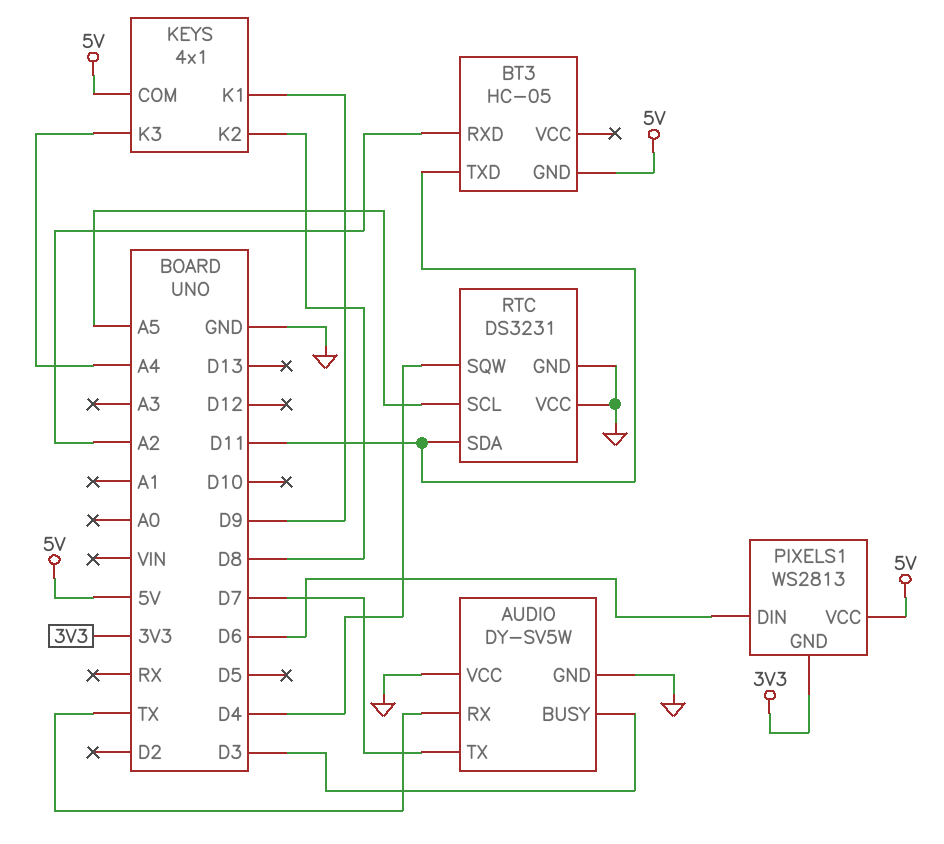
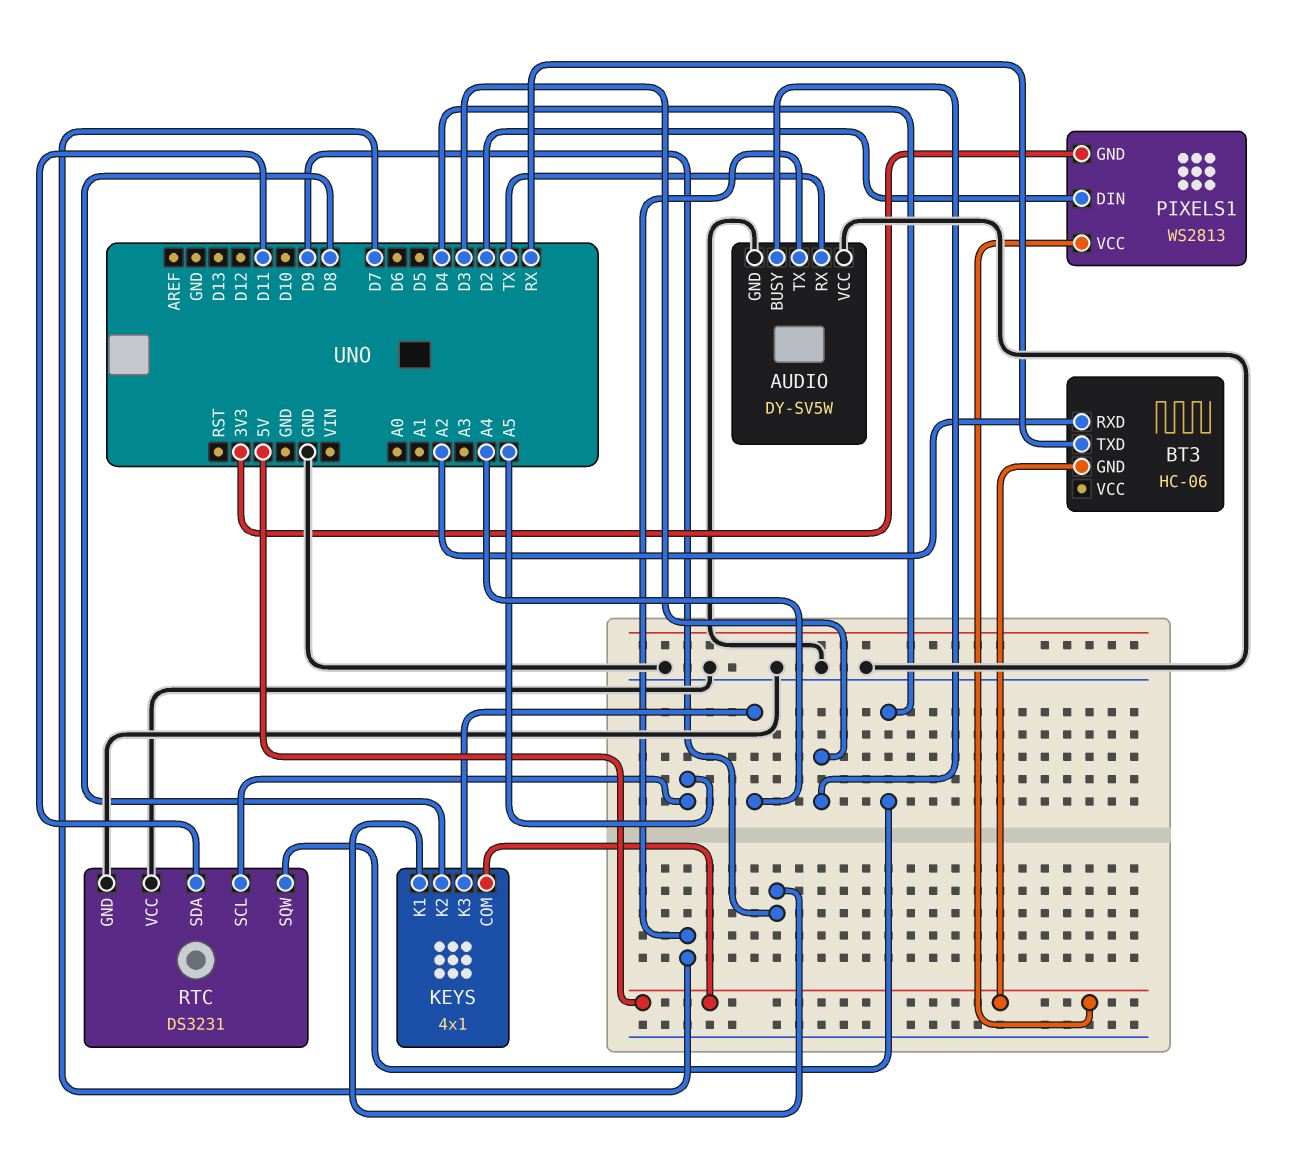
BT3: HC-05 -> HC-06
BT3 pin TXD: D11 -> RX
PIXELS1 pin DIN: D6 -> D2

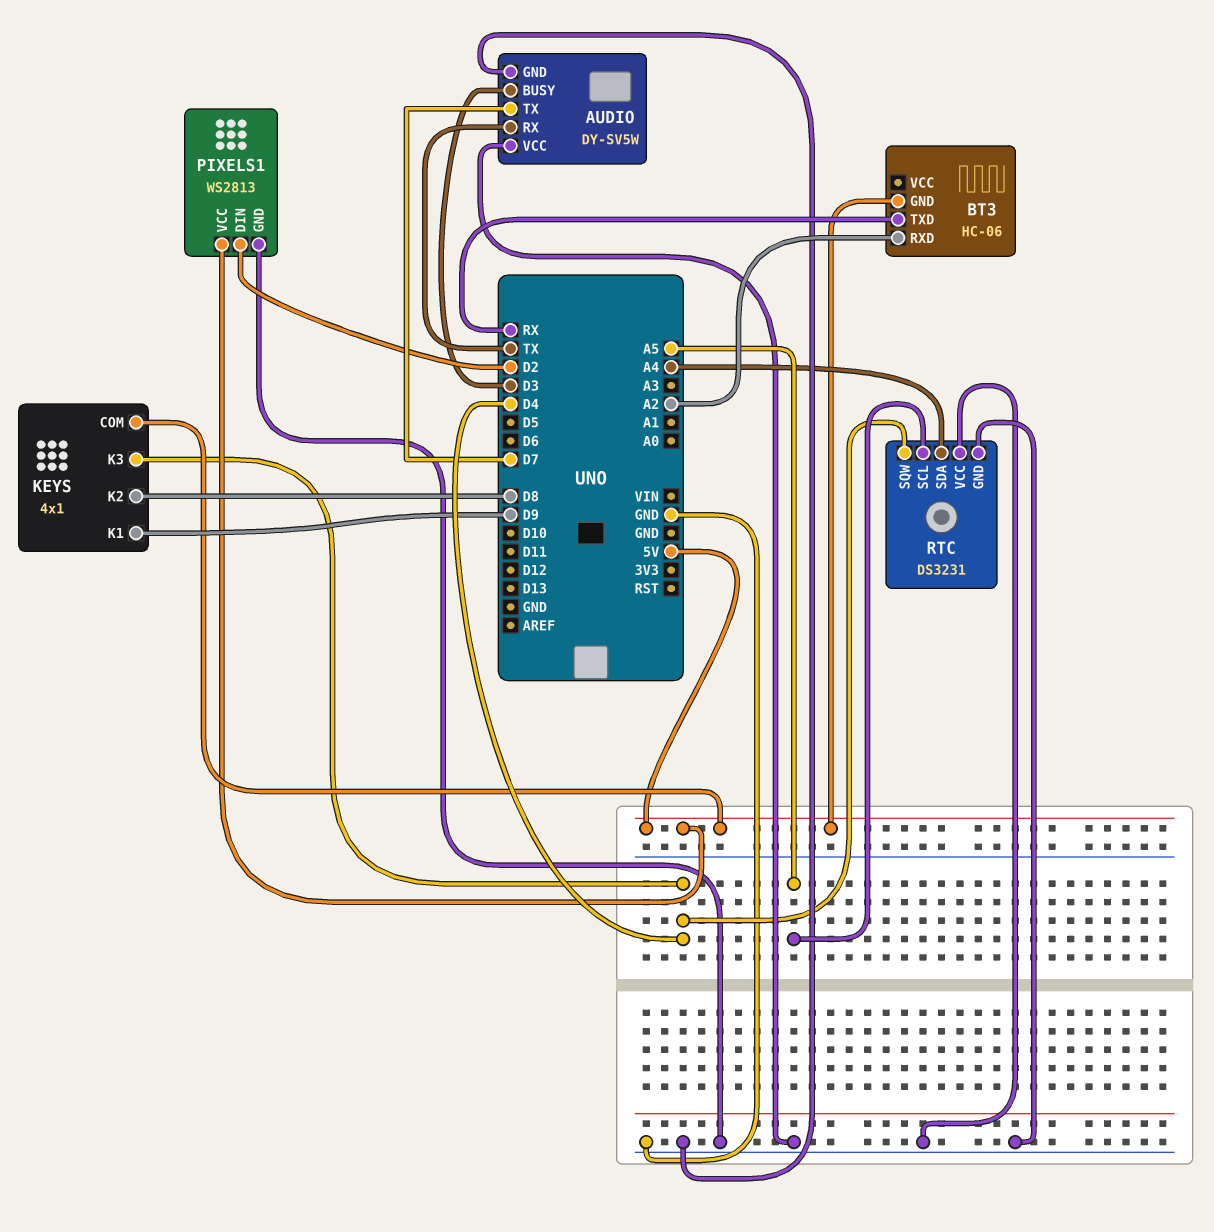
KEYS pin K3: A4 -> D4
PIXELS1 pin GND: 3V3 -> GND
RTC pin SDA: D11 -> A4

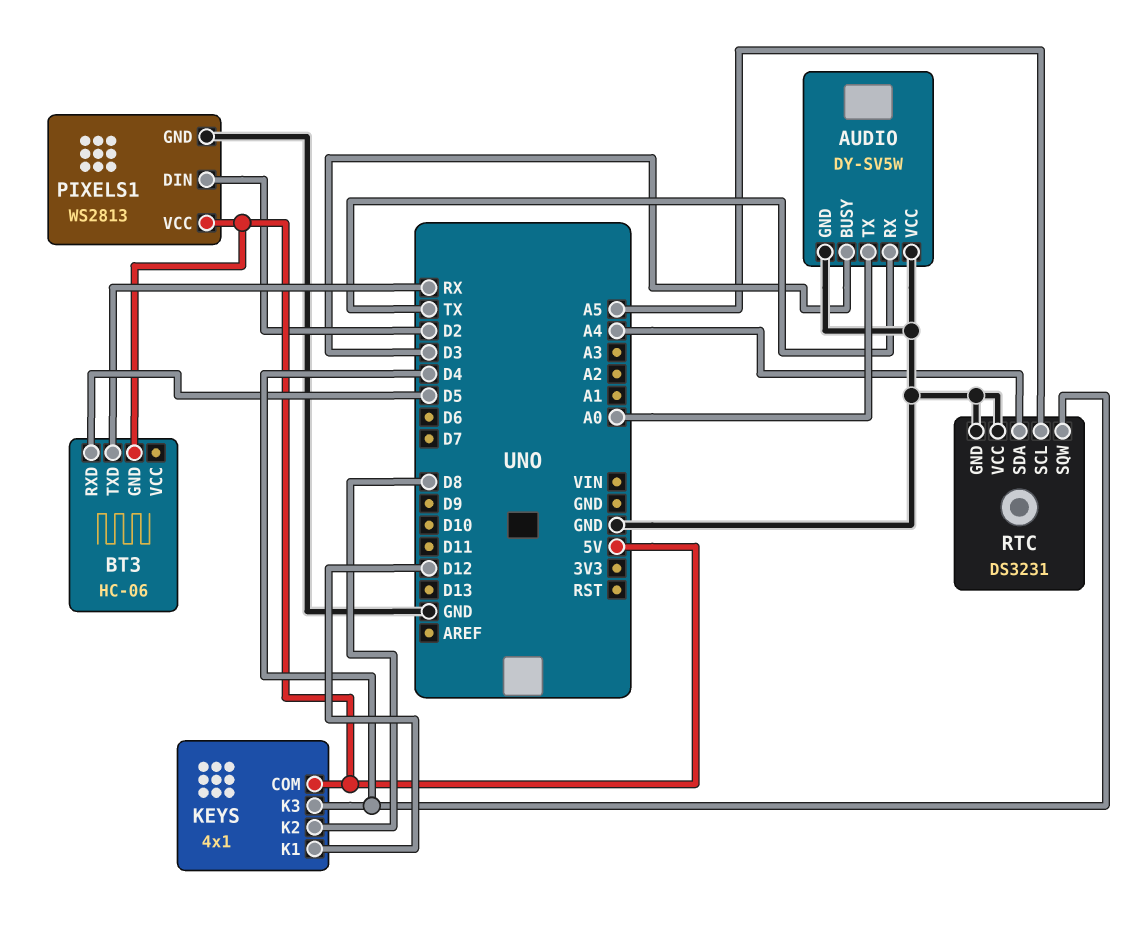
AUDIO pin TX: D7 -> A0
BT3 pin RXD: A2 -> D5
KEYS pin K1: D9 -> D12

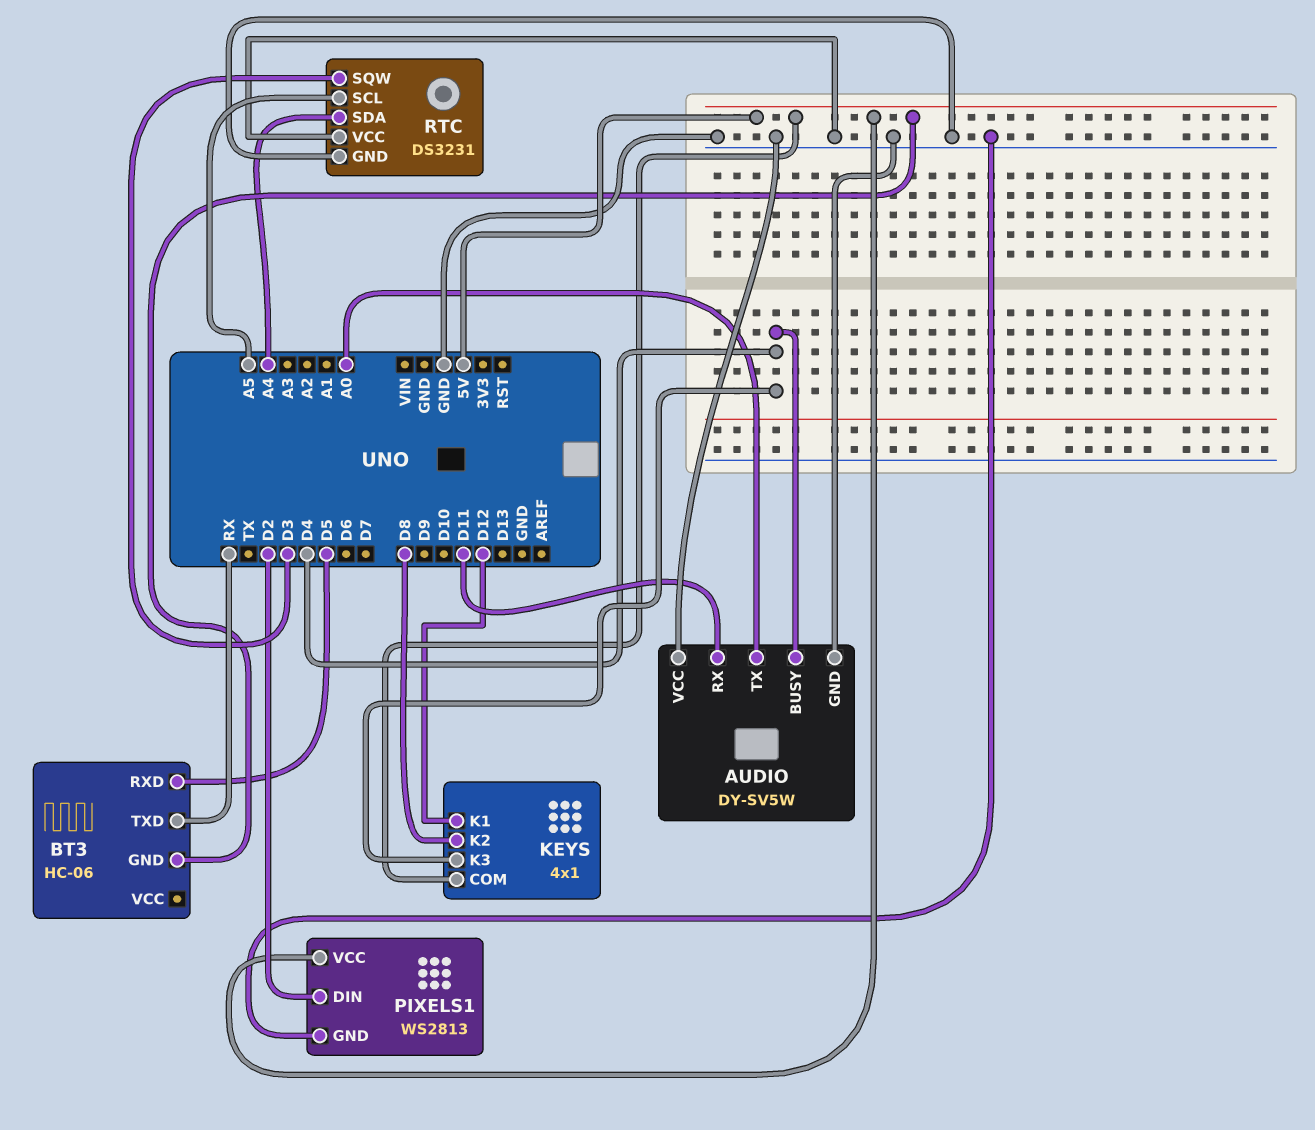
AUDIO pin BUSY: D3 -> D4
AUDIO pin RX: TX -> D11
RTC pin SQW: D4 -> D3

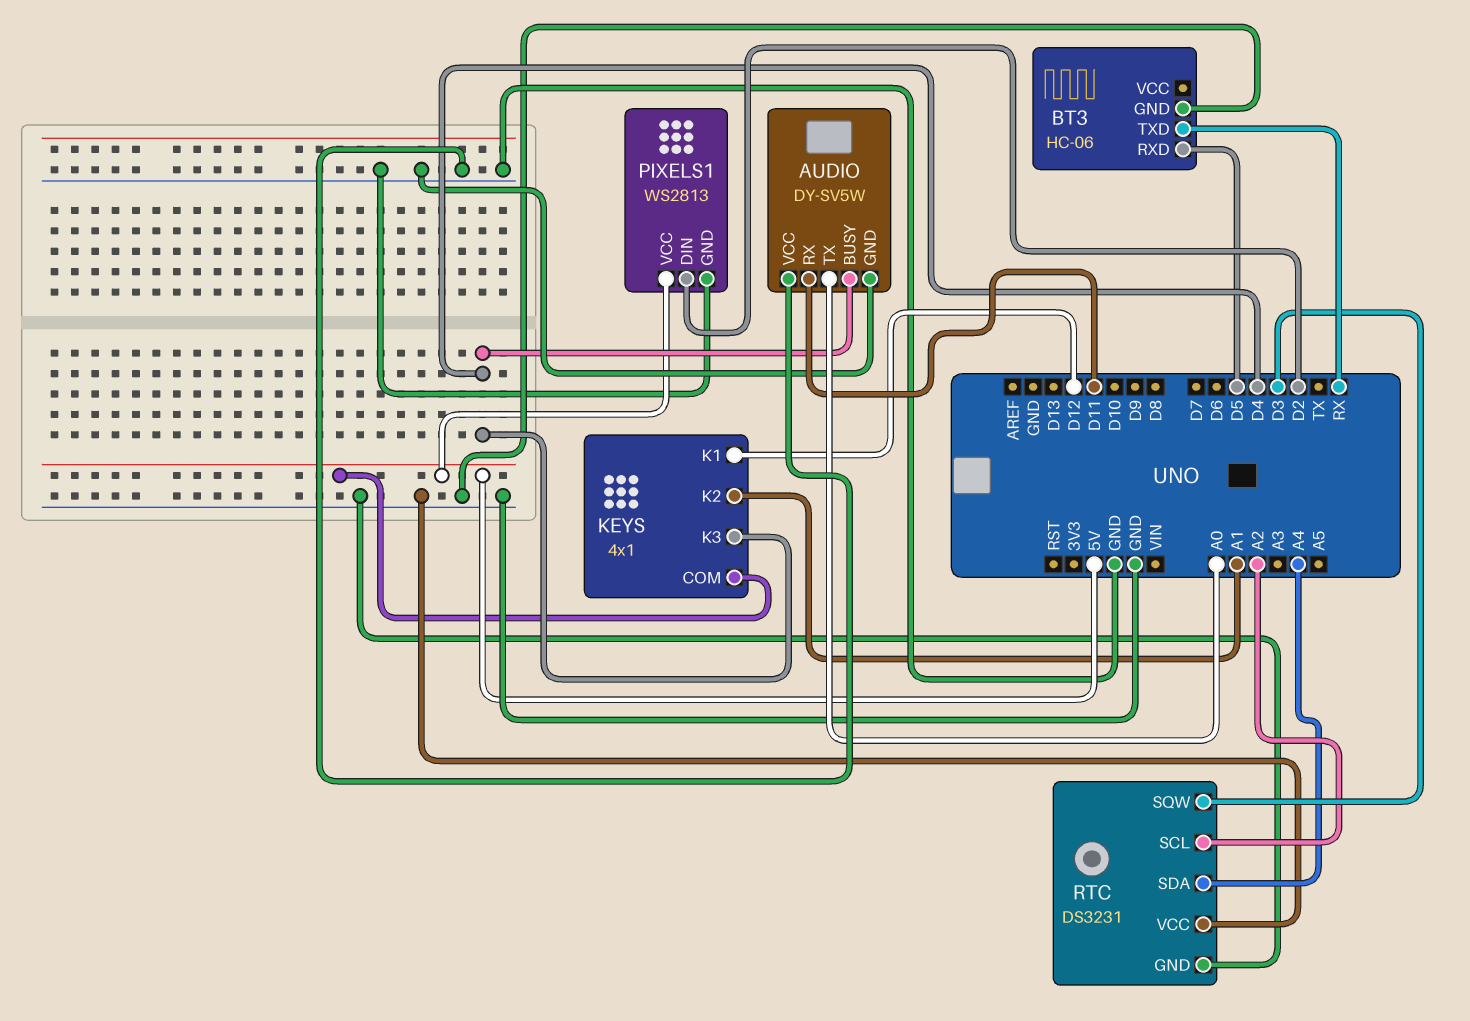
BT3 pin GND: 5V -> GND
KEYS pin K2: D8 -> A1
RTC pin SCL: A5 -> A2

